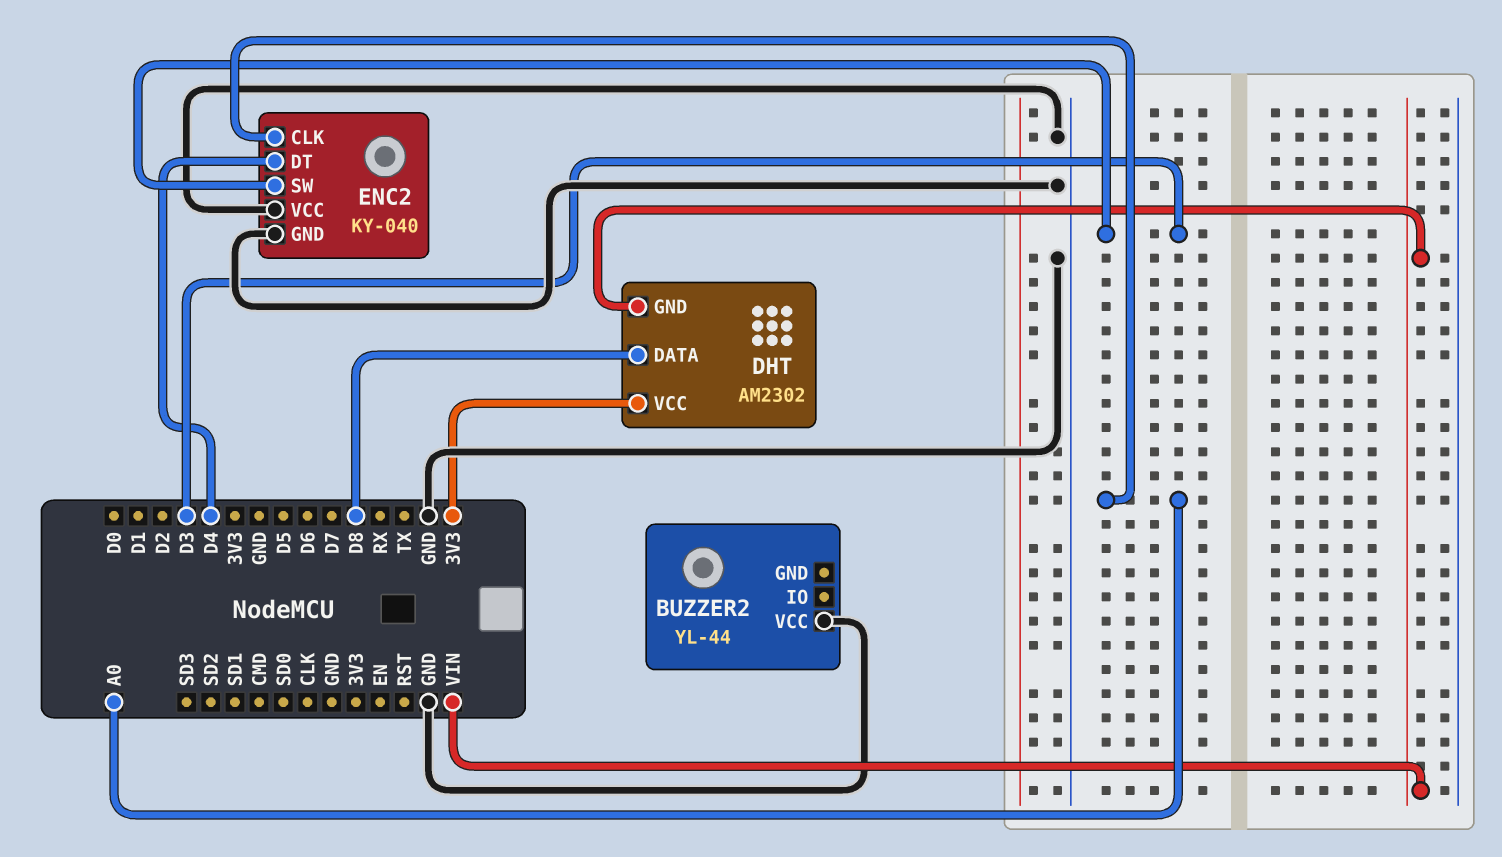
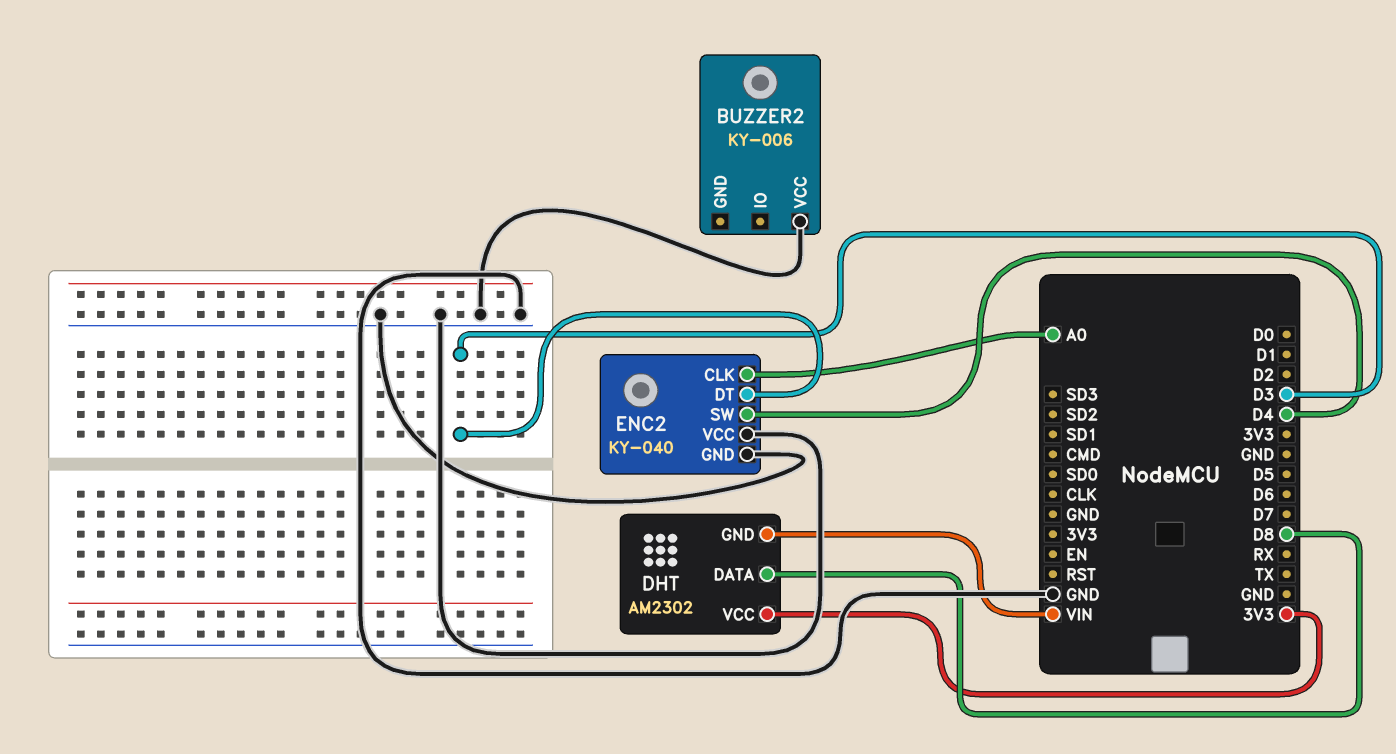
BUZZER2: YL-44 -> KY-006
ENC2 pin DT: D4 -> D3
ENC2 pin SW: D3 -> D4

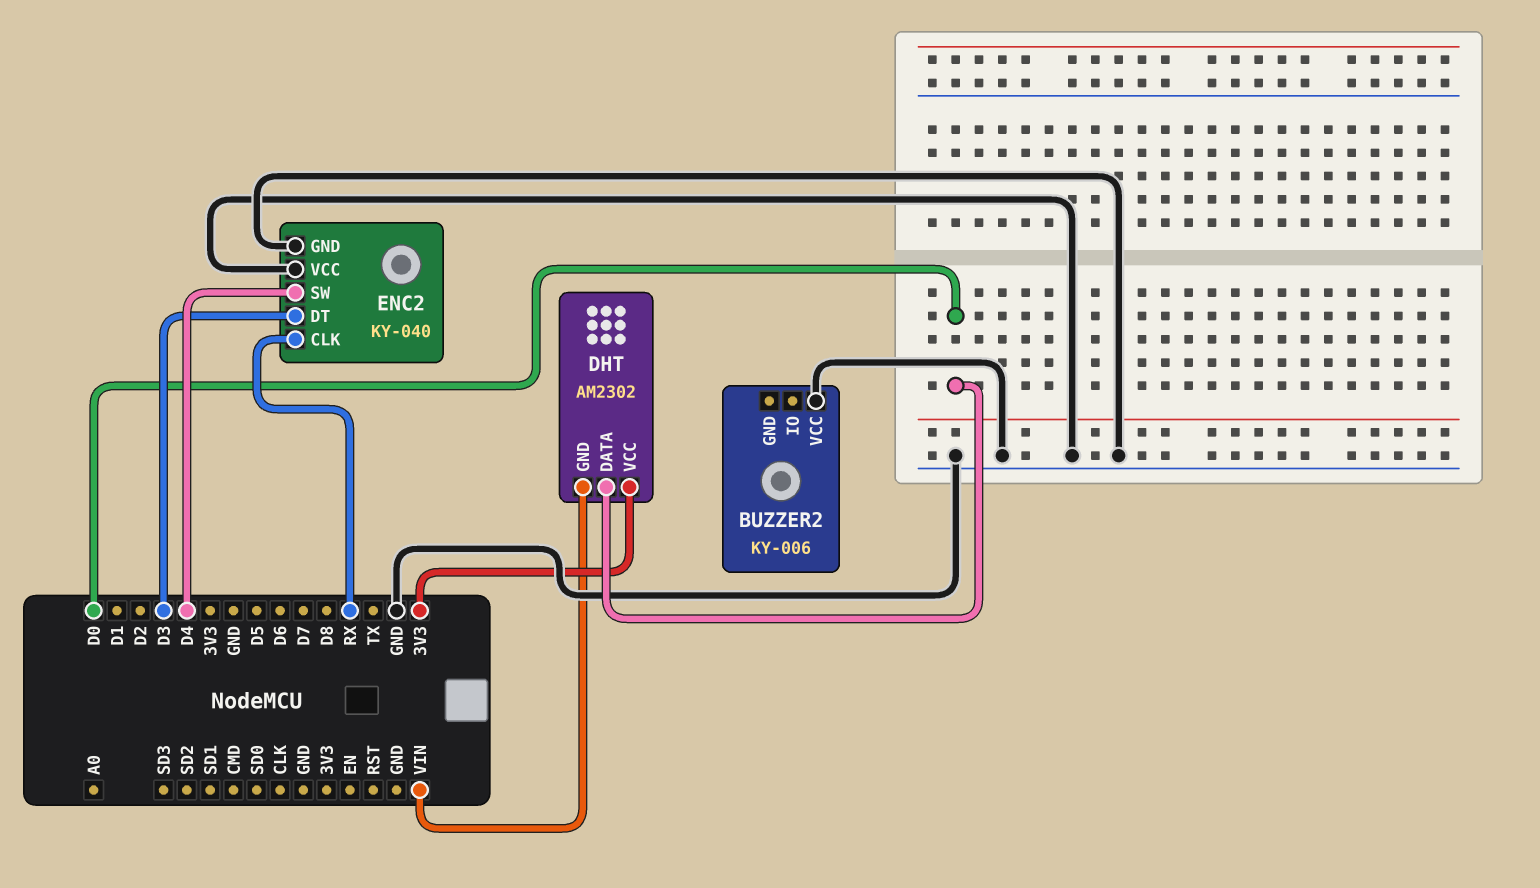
DHT pin DATA: D8 -> D0
ENC2 pin CLK: A0 -> RX

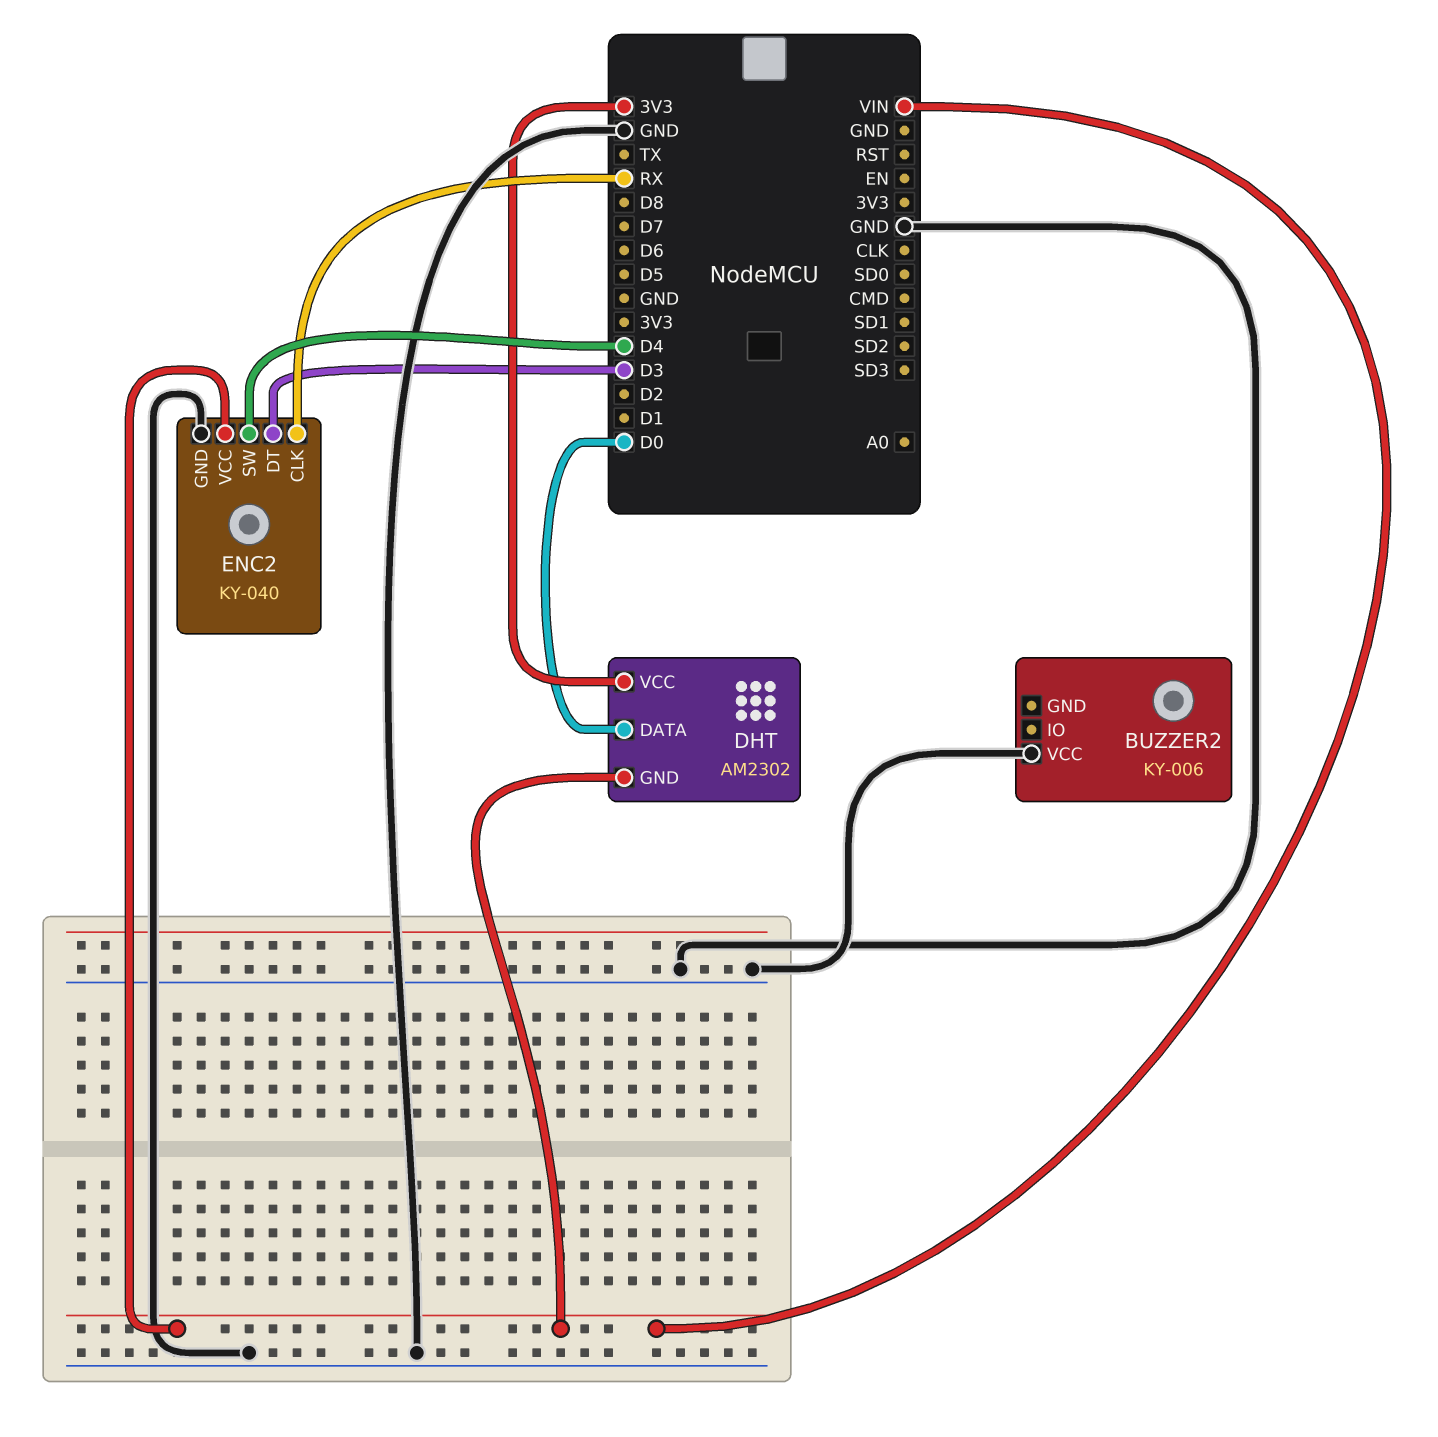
ENC2 pin VCC: GND -> VIN

